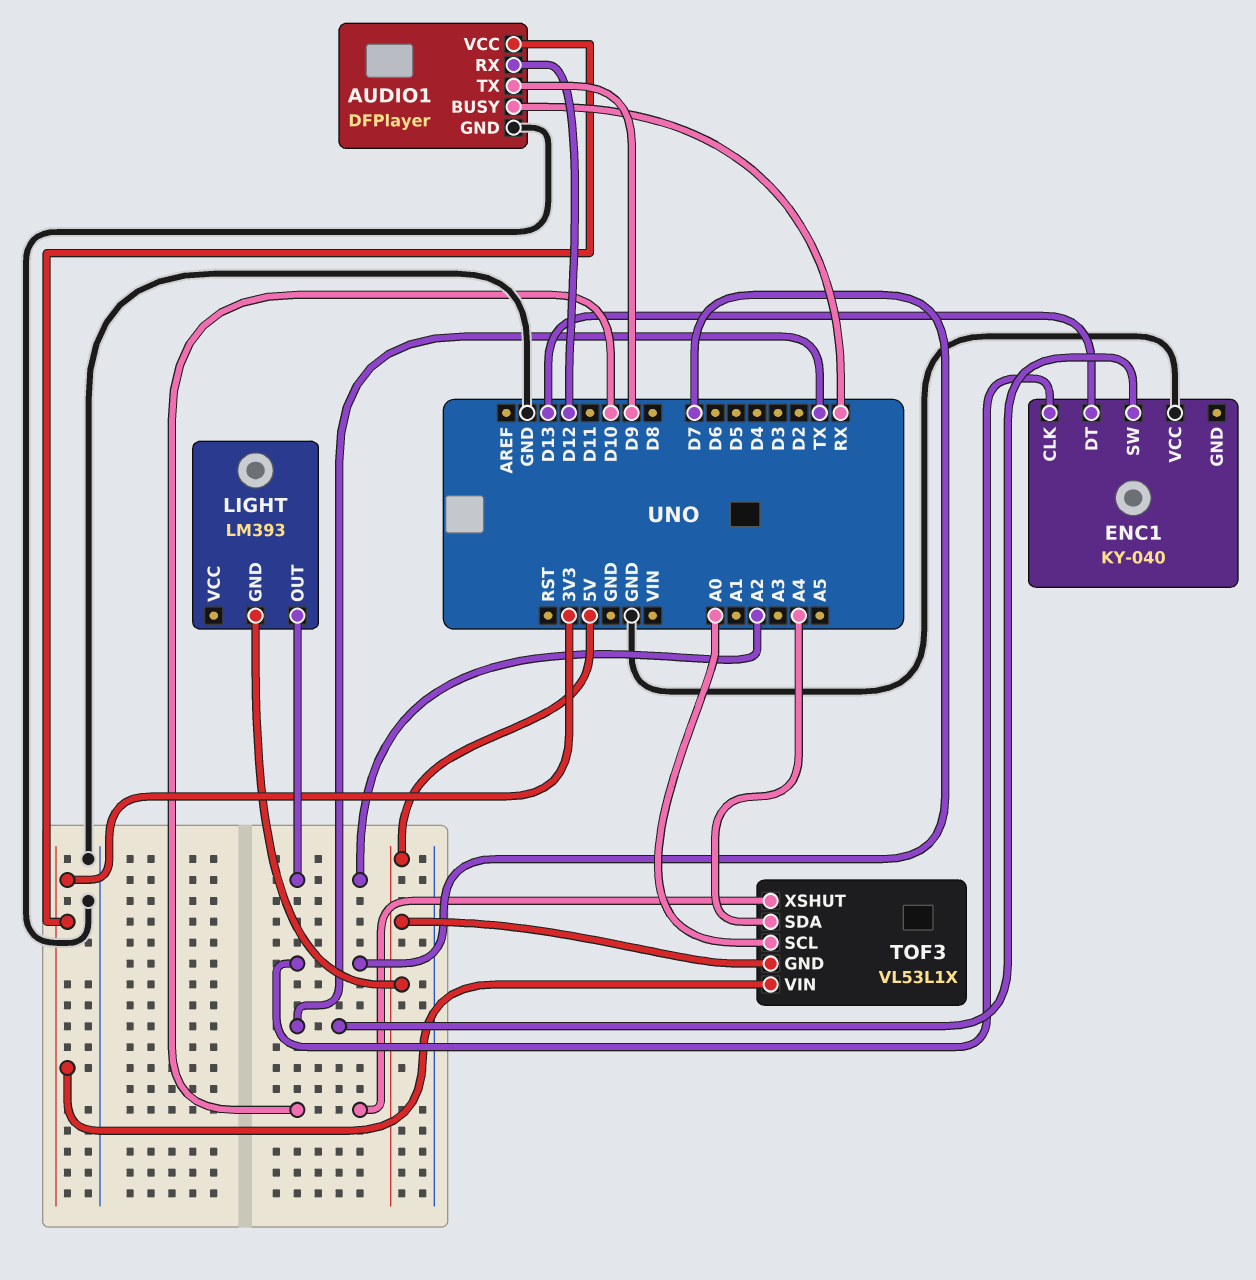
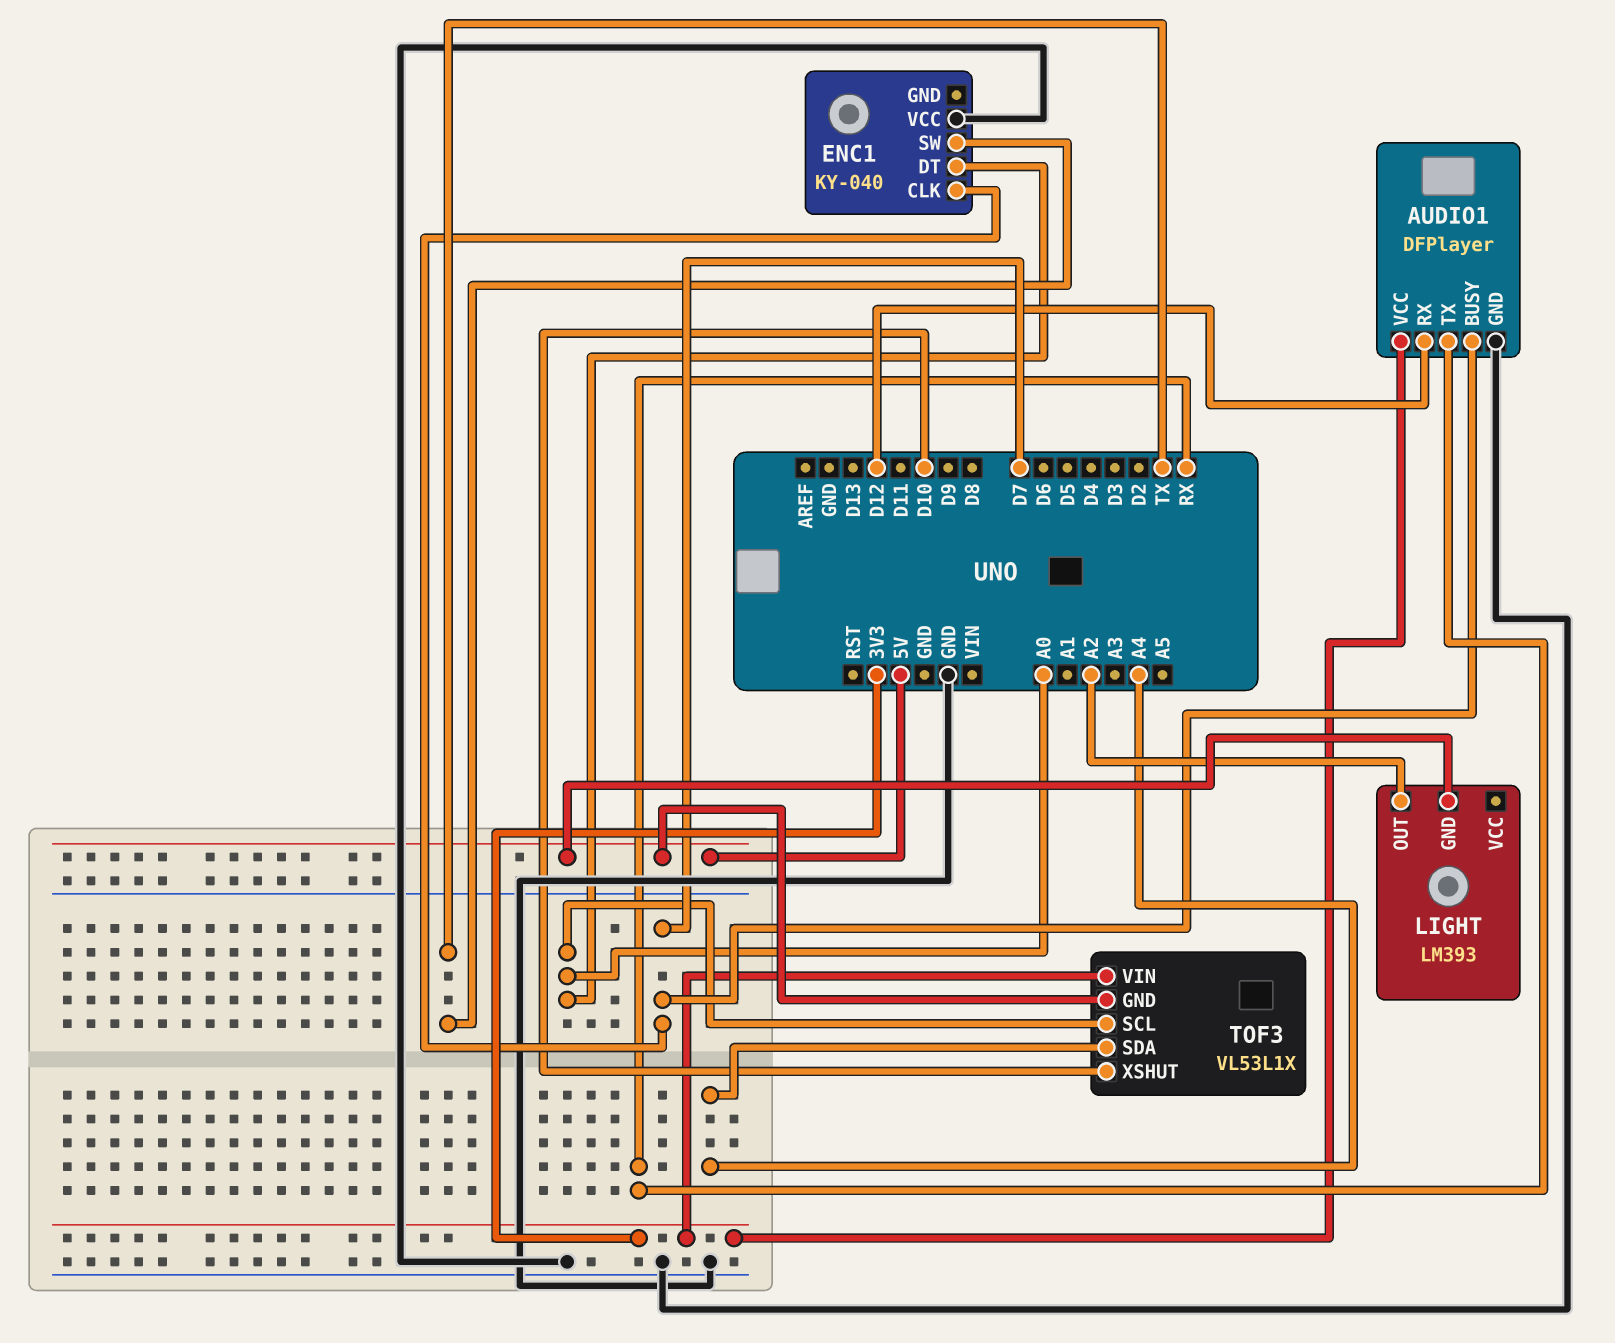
AUDIO1 pin BUSY: RX -> D7
AUDIO1 pin TX: D9 -> RX
ENC1 pin DT: D13 -> A0

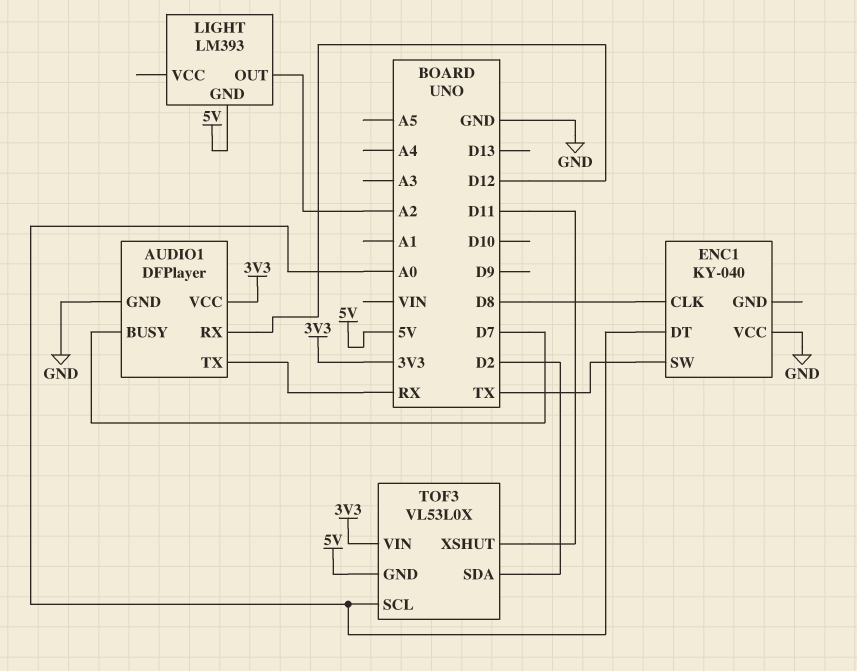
ENC1 pin CLK: D7 -> D8
TOF3: VL53L1X -> VL53L0X
TOF3 pin SDA: A4 -> D2
TOF3 pin XSHUT: D10 -> D11

